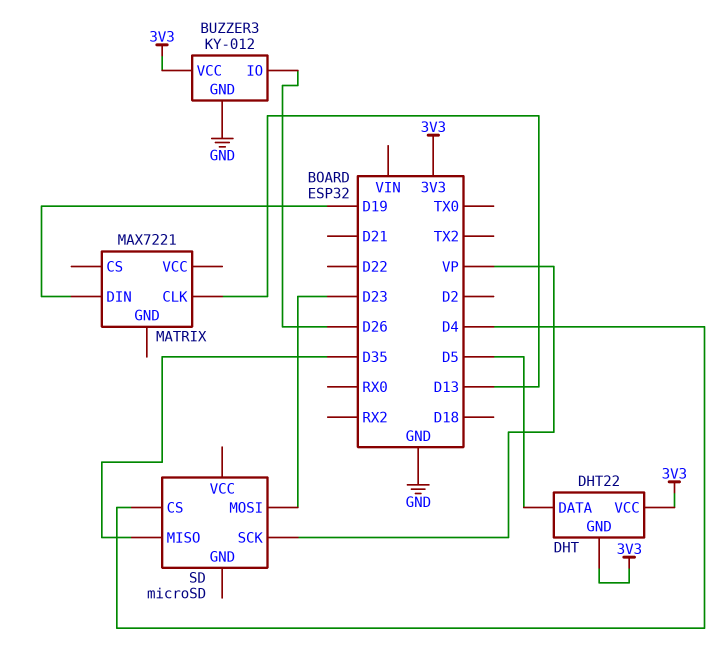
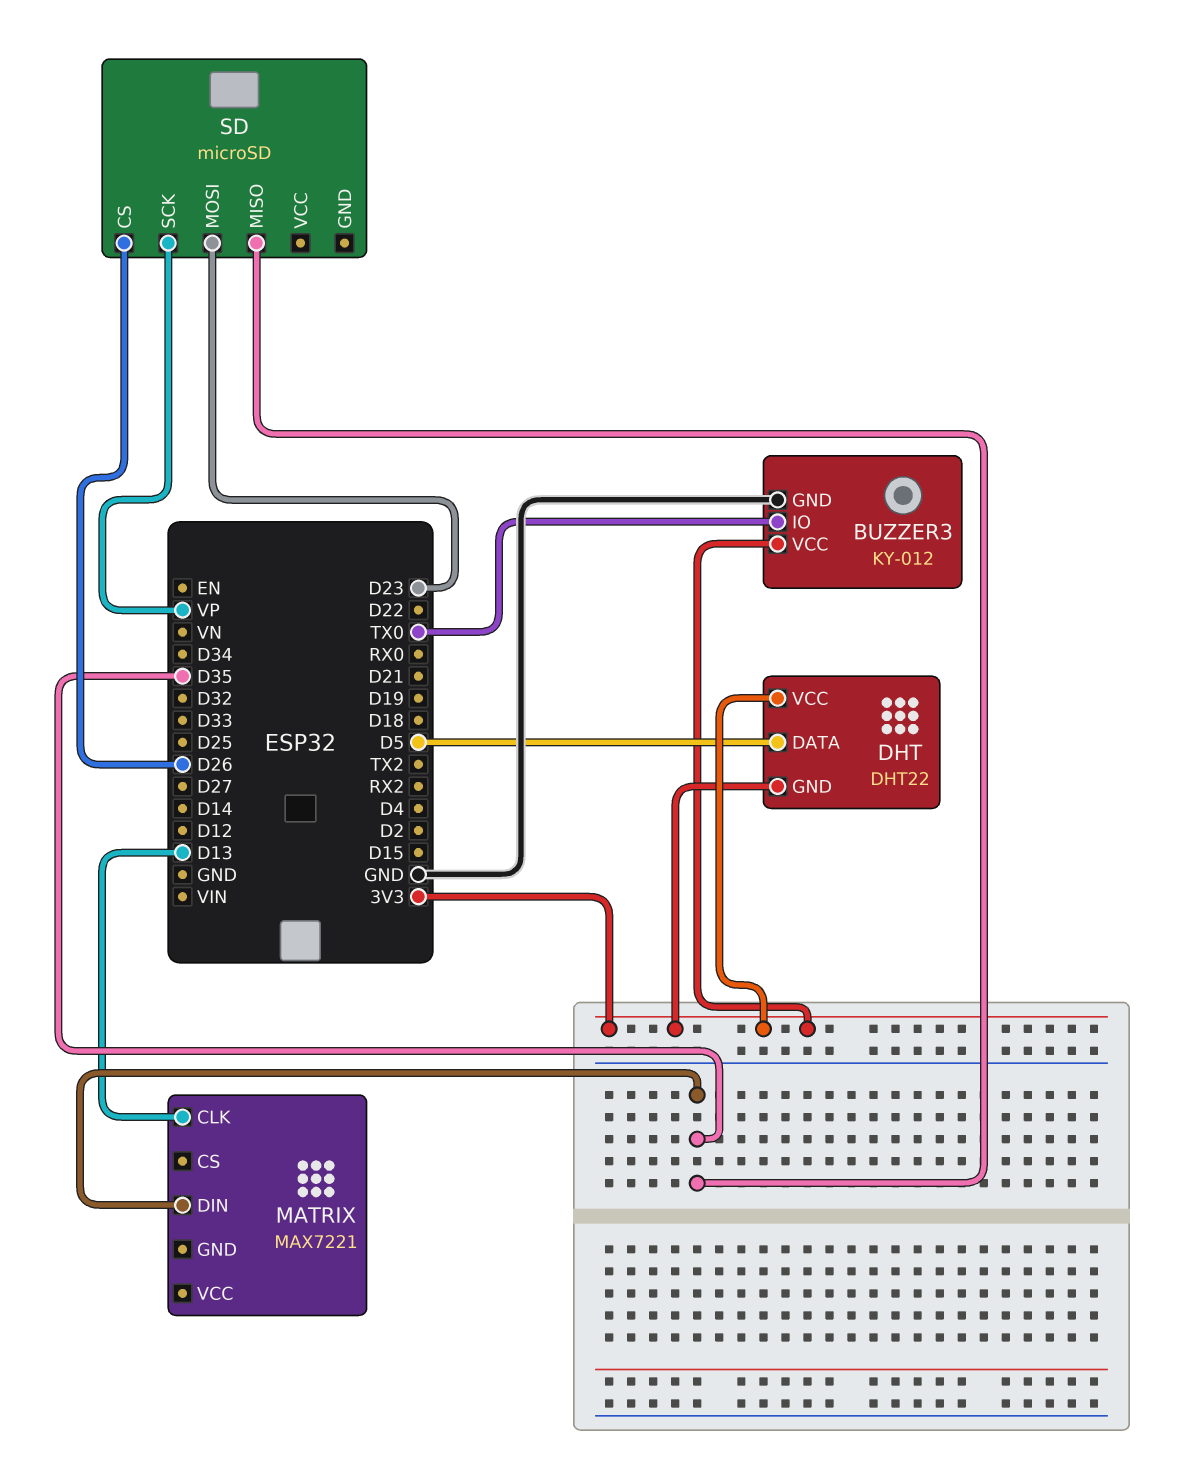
BUZZER3 pin IO: D26 -> TX0
MATRIX pin DIN: D19 -> D35
SD pin CS: D4 -> D26

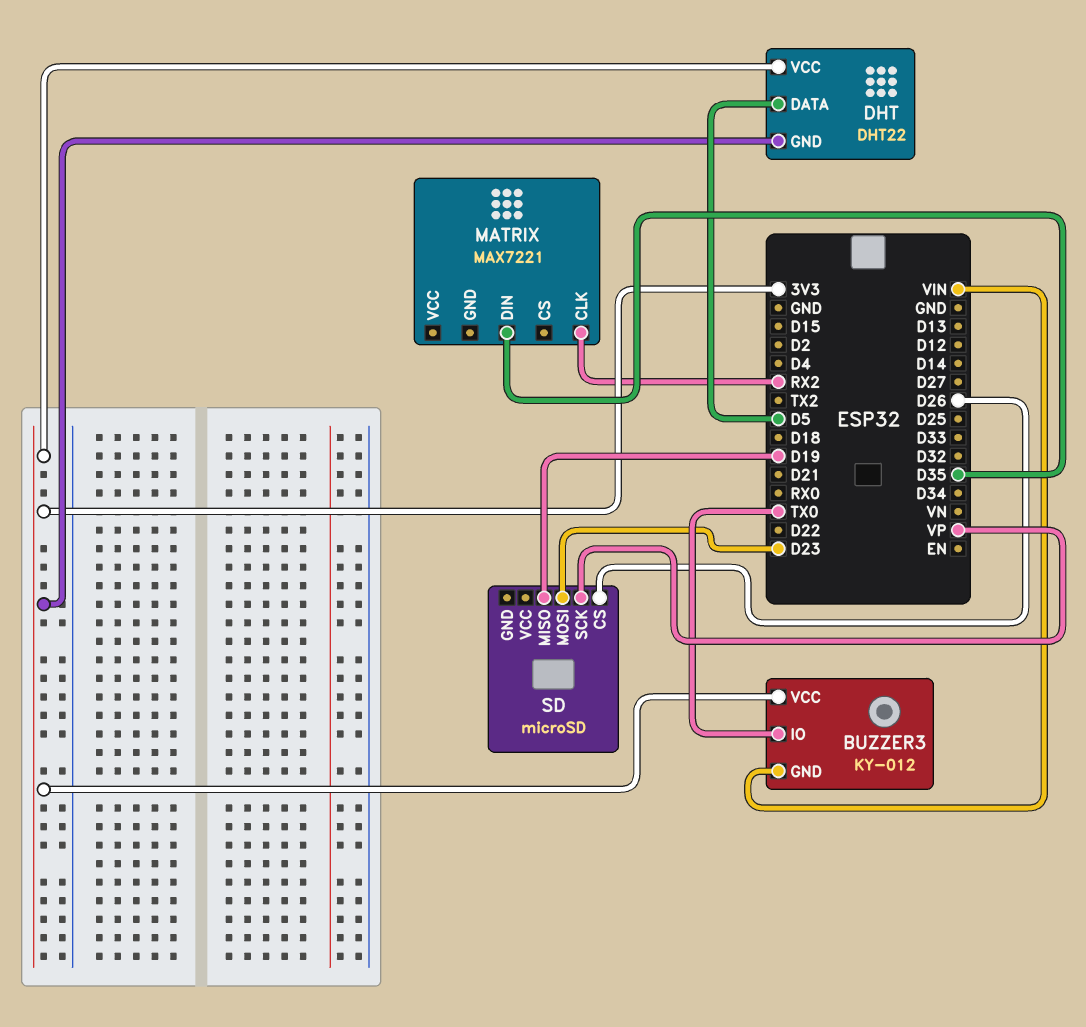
BUZZER3 pin GND: GND -> VIN
MATRIX pin CLK: D13 -> RX2
SD pin MISO: D35 -> D19

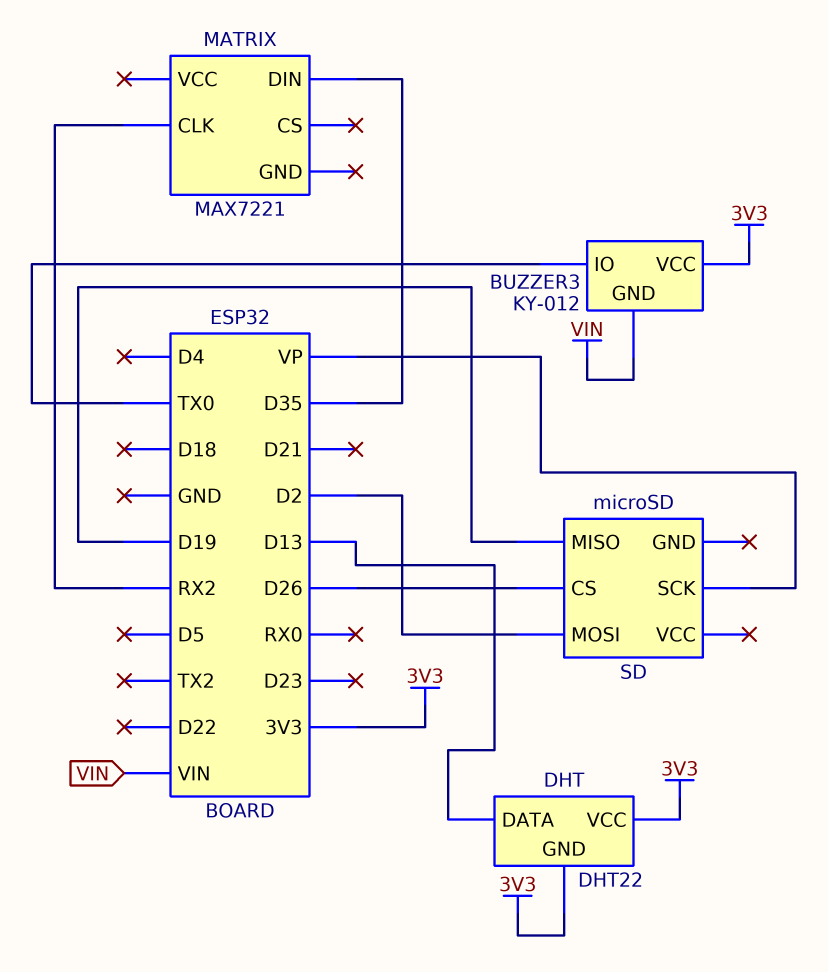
DHT pin DATA: D5 -> D13
SD pin MOSI: D23 -> D2

